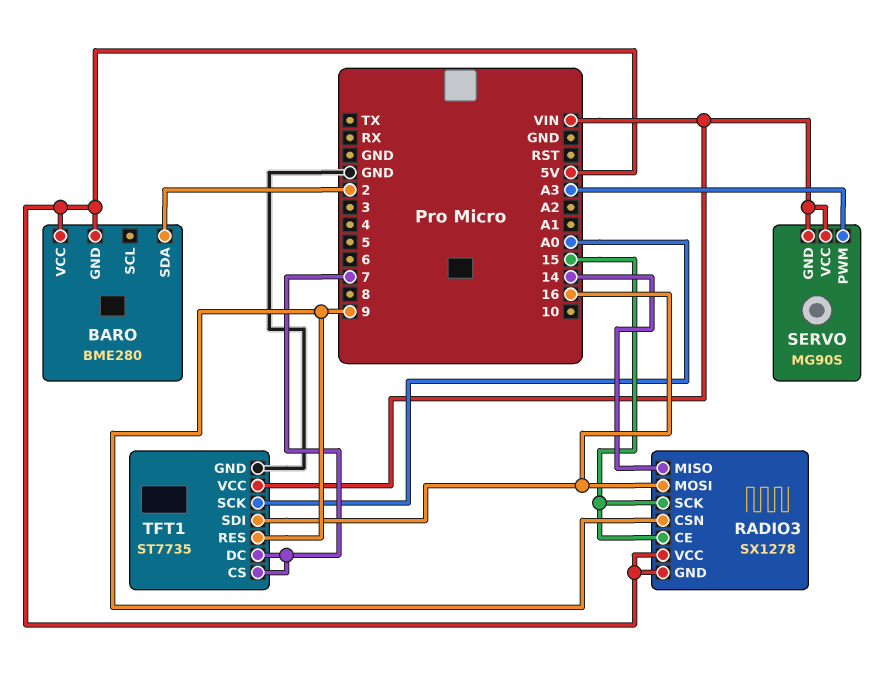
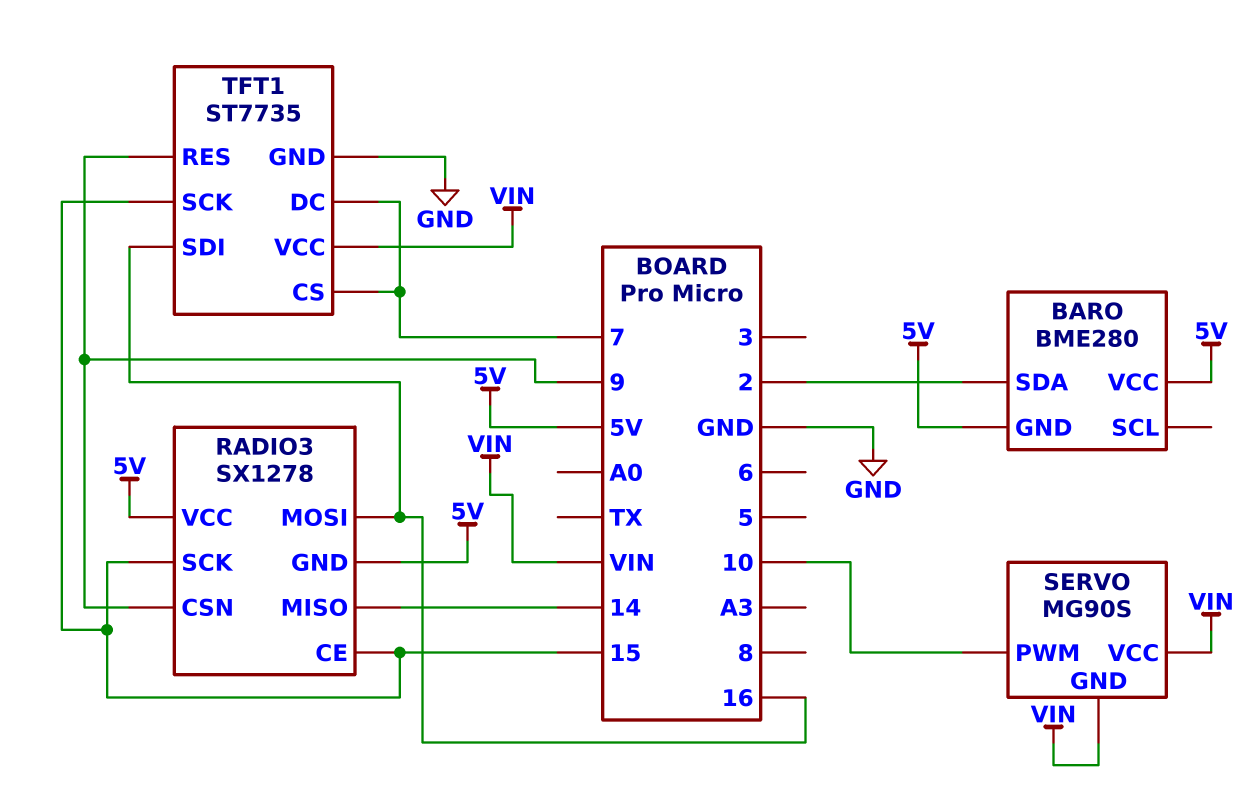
SERVO pin PWM: A3 -> 10
TFT1 pin SCK: A0 -> 15

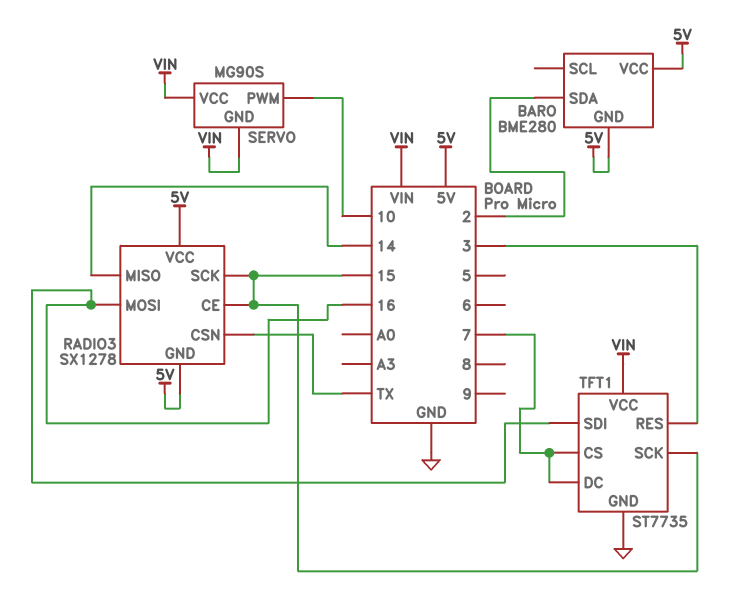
RADIO3 pin CSN: 9 -> TX
TFT1 pin RES: 9 -> 3

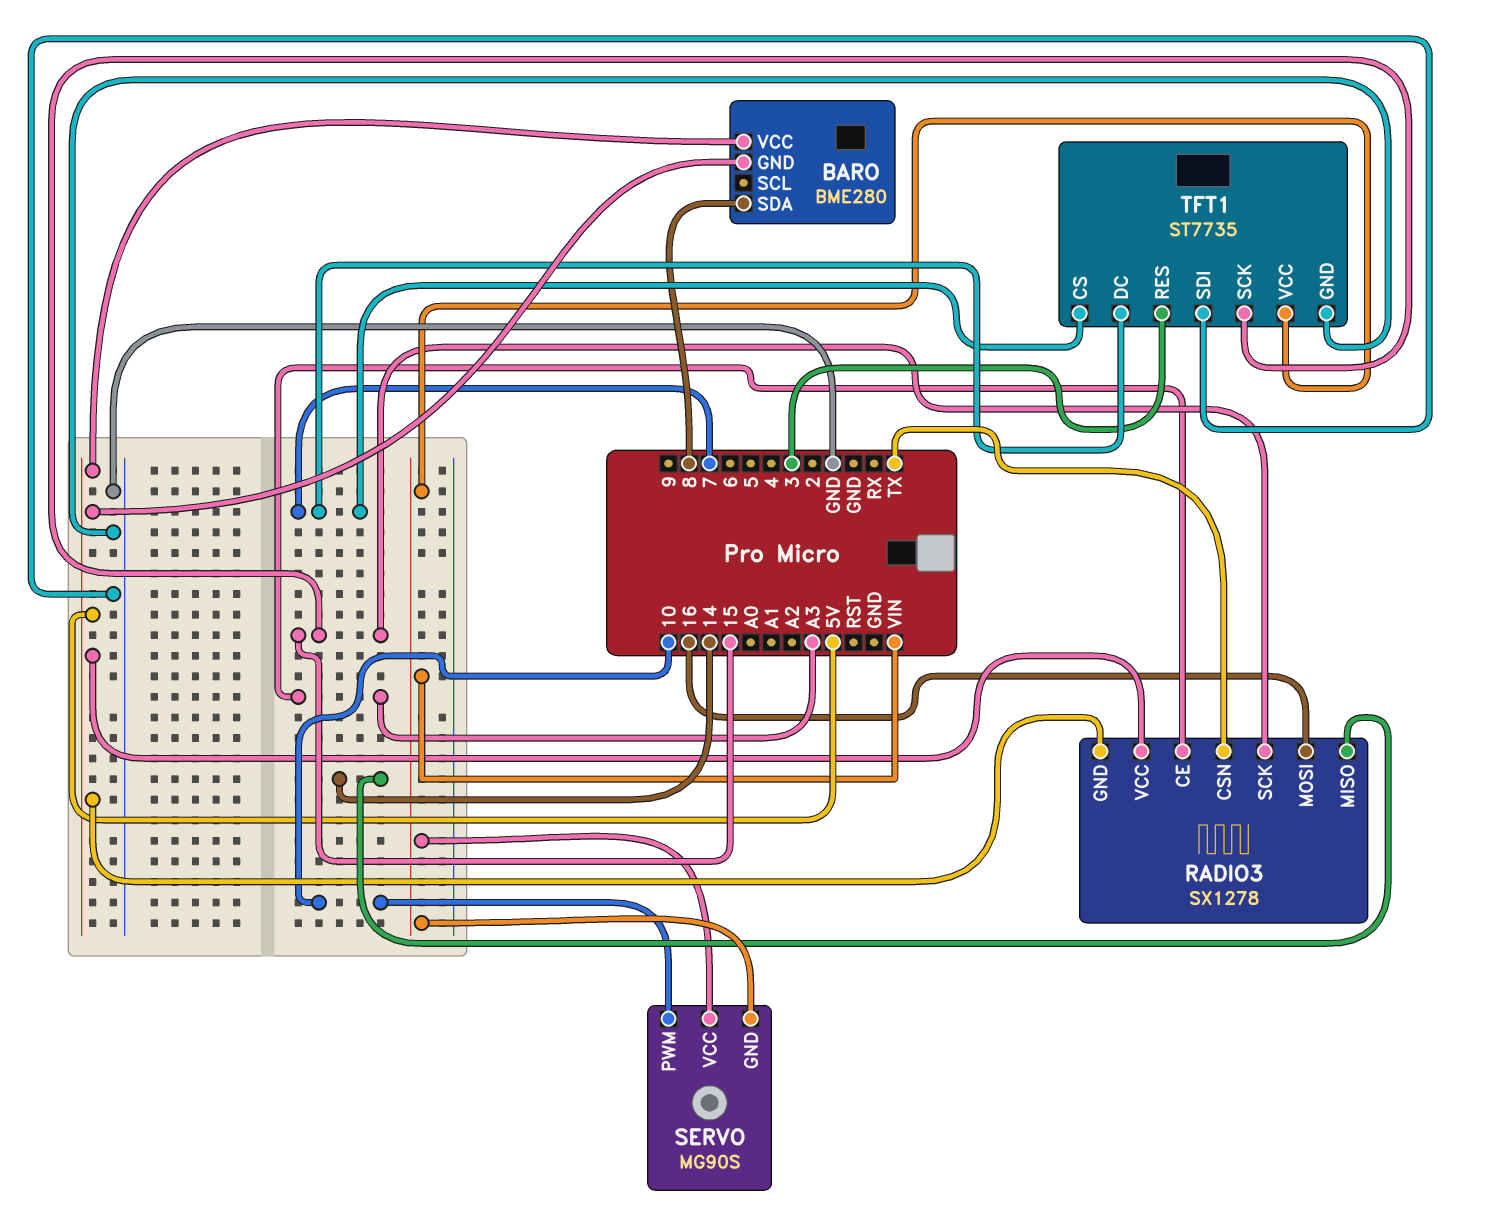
BARO pin SDA: 2 -> 8
RADIO3 pin CE: 15 -> A3
TFT1 pin SDI: 16 -> GND

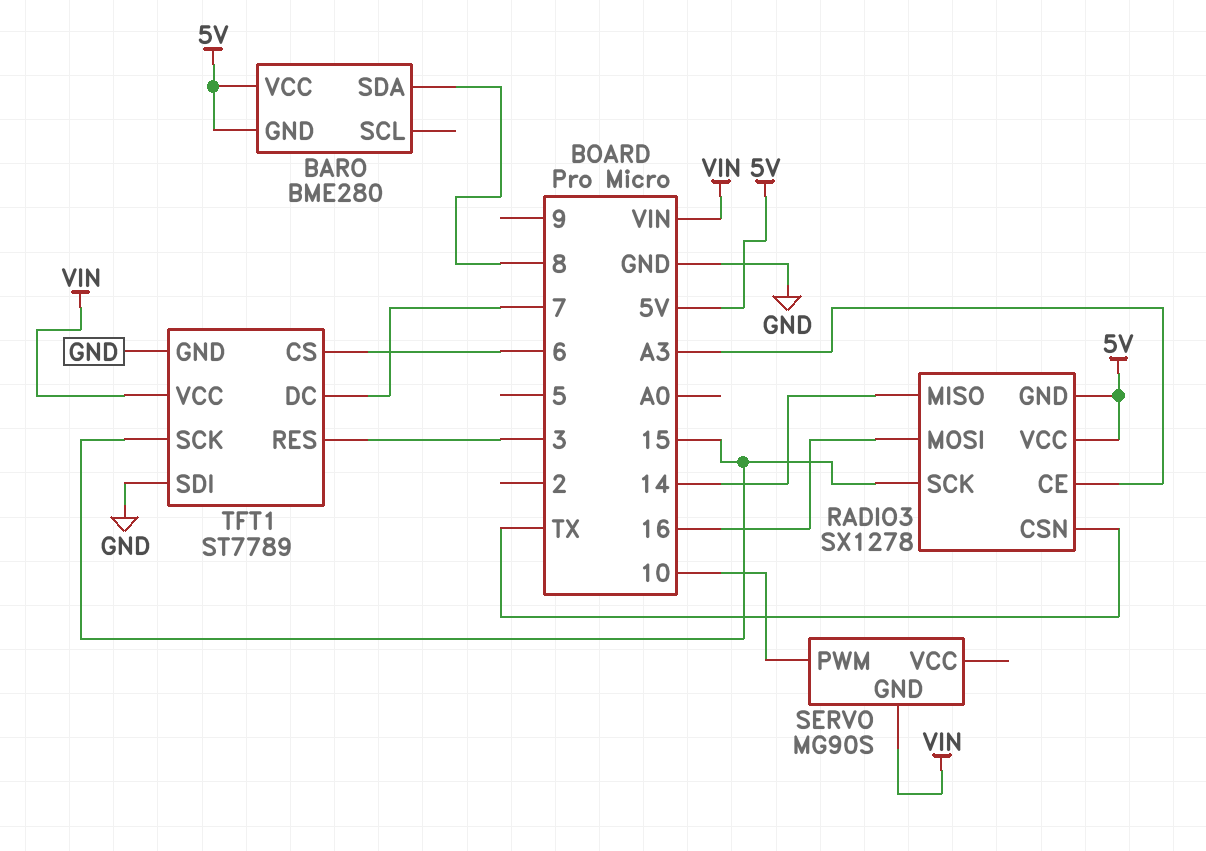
SERVO pin VCC: VIN -> none
TFT1: ST7735 -> ST7789
TFT1 pin CS: 7 -> 6

